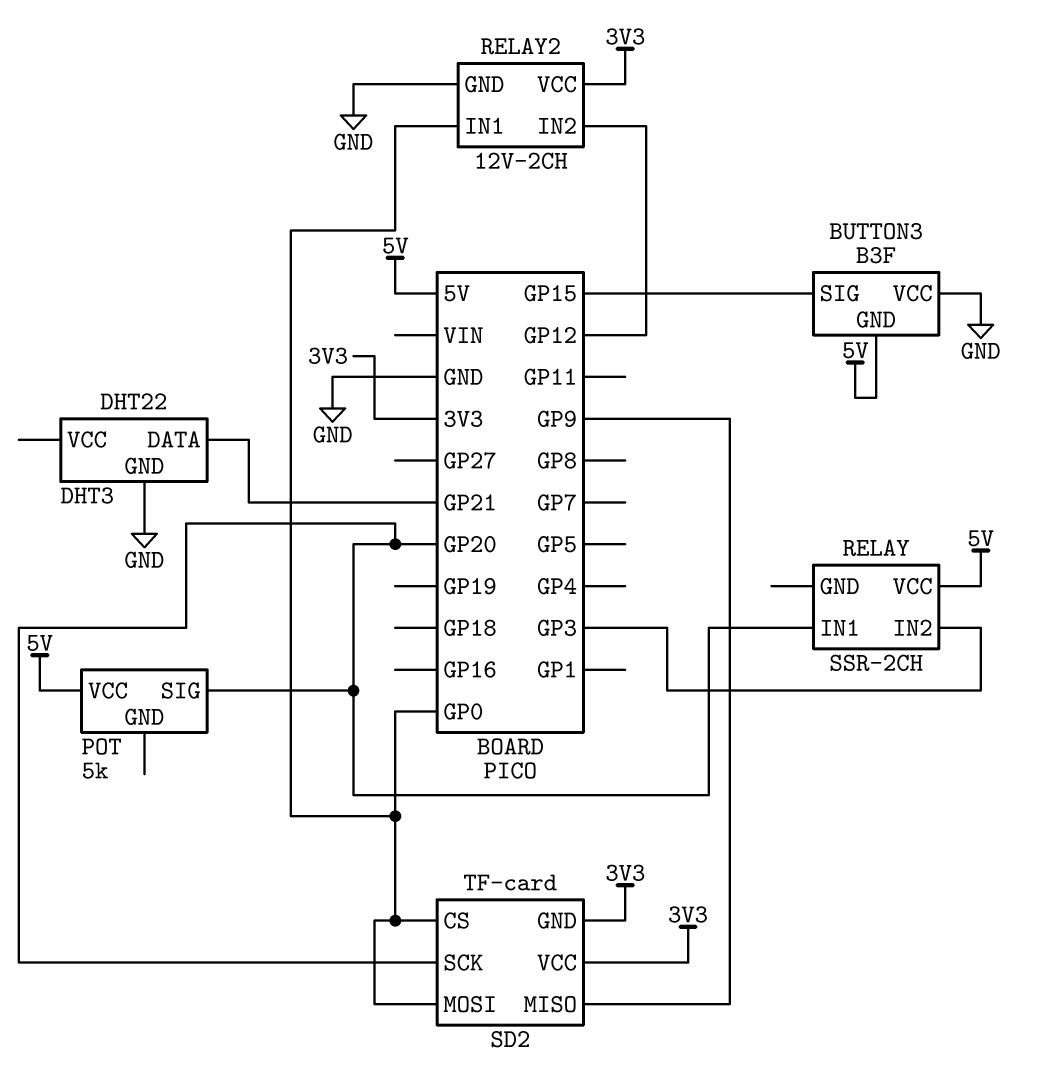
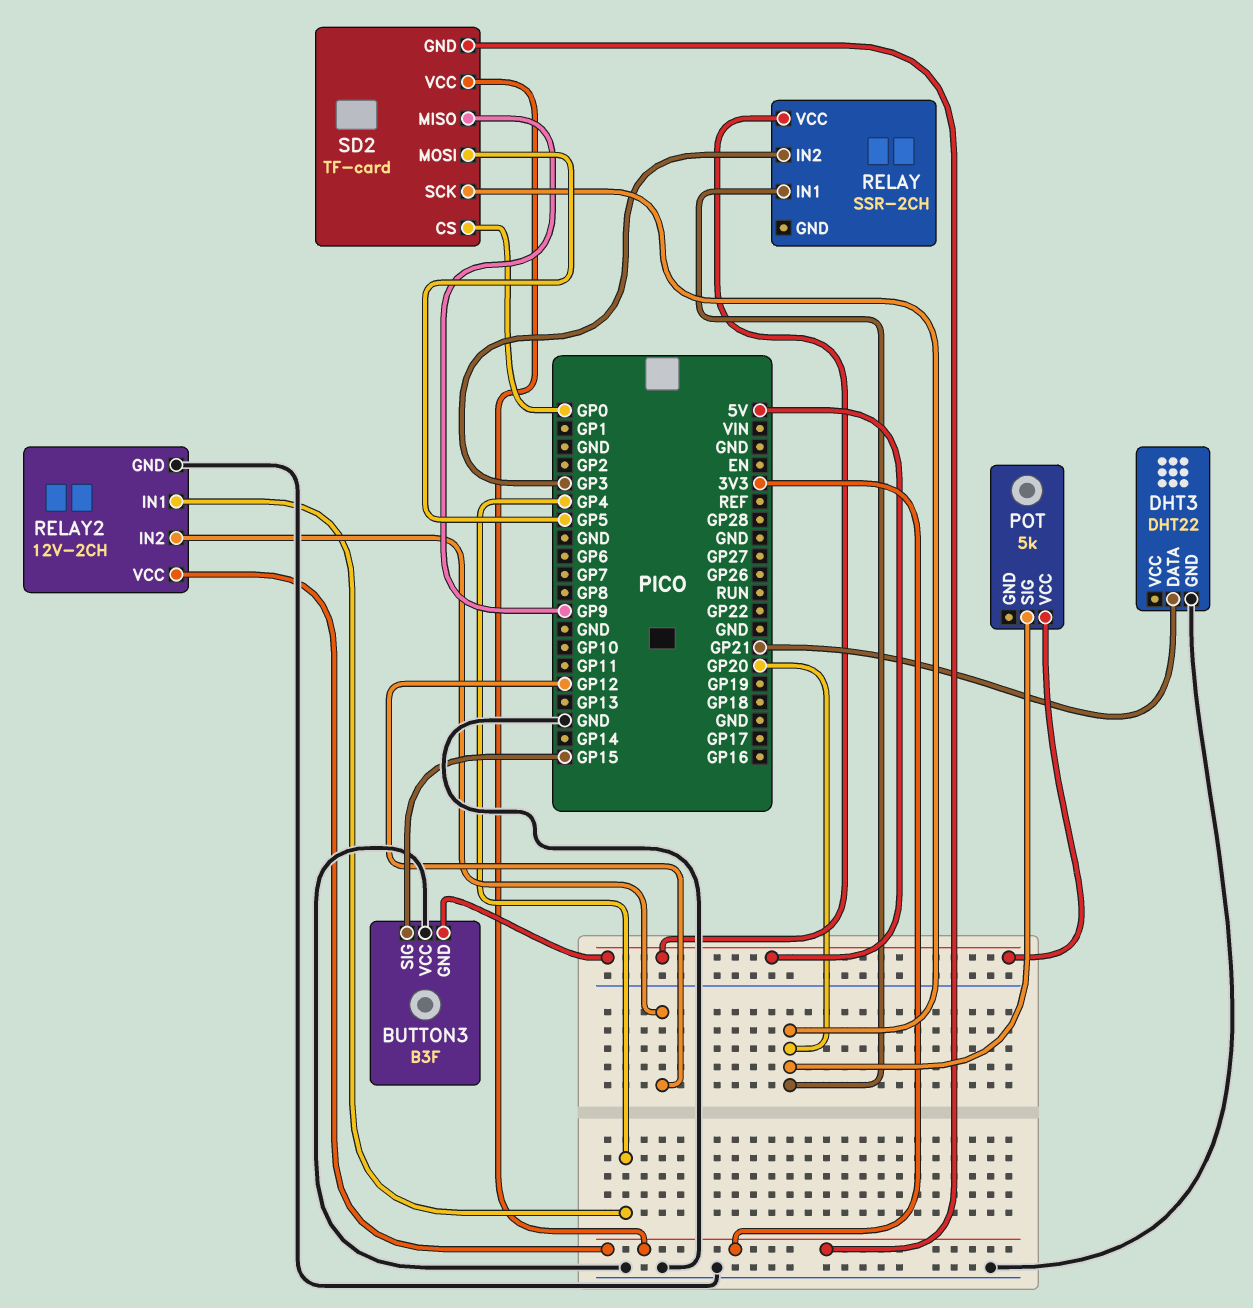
RELAY2 pin IN1: GP0 -> GP4
SD2 pin MOSI: GP0 -> GP5

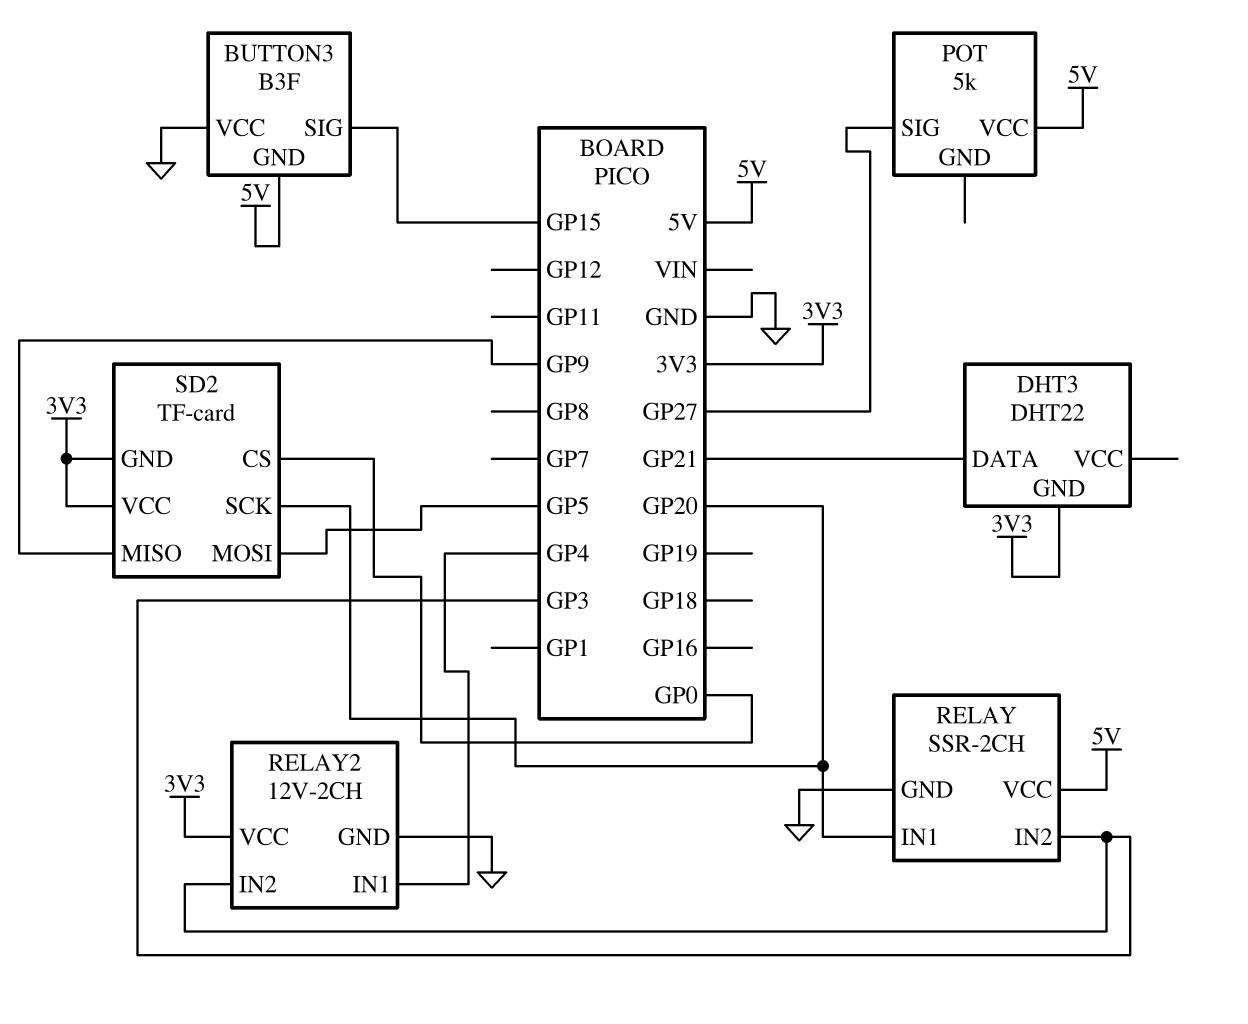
DHT3 pin GND: GND -> 3V3
POT pin SIG: GP20 -> GP27
RELAY pin GND: none -> GND
RELAY2 pin IN2: GP12 -> GP3

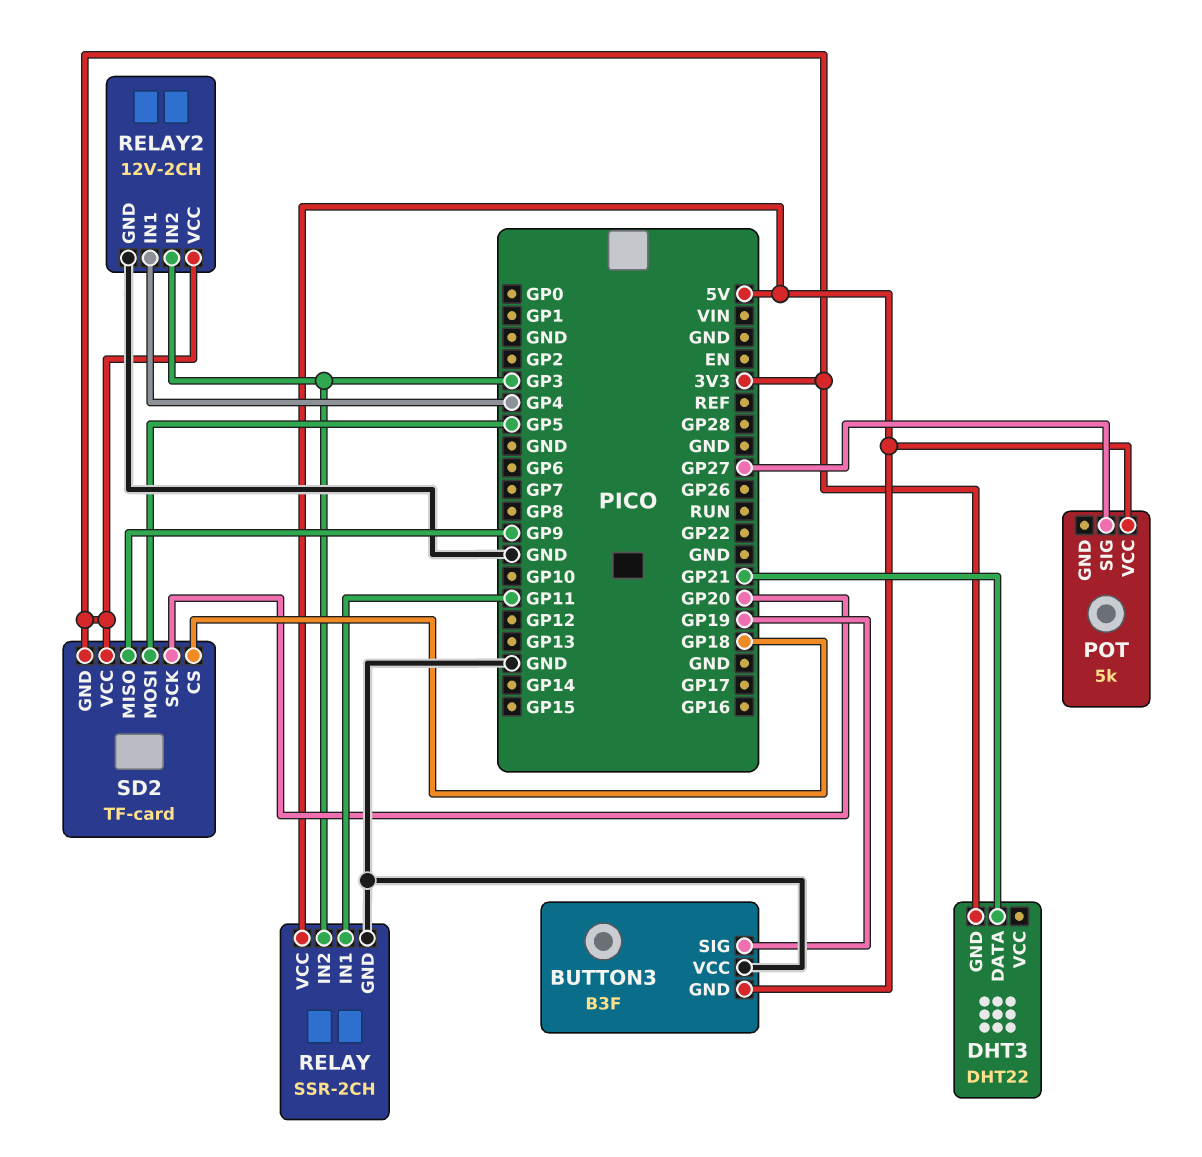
BUTTON3 pin SIG: GP15 -> GP19
RELAY pin IN1: GP20 -> GP11
SD2 pin CS: GP0 -> GP18

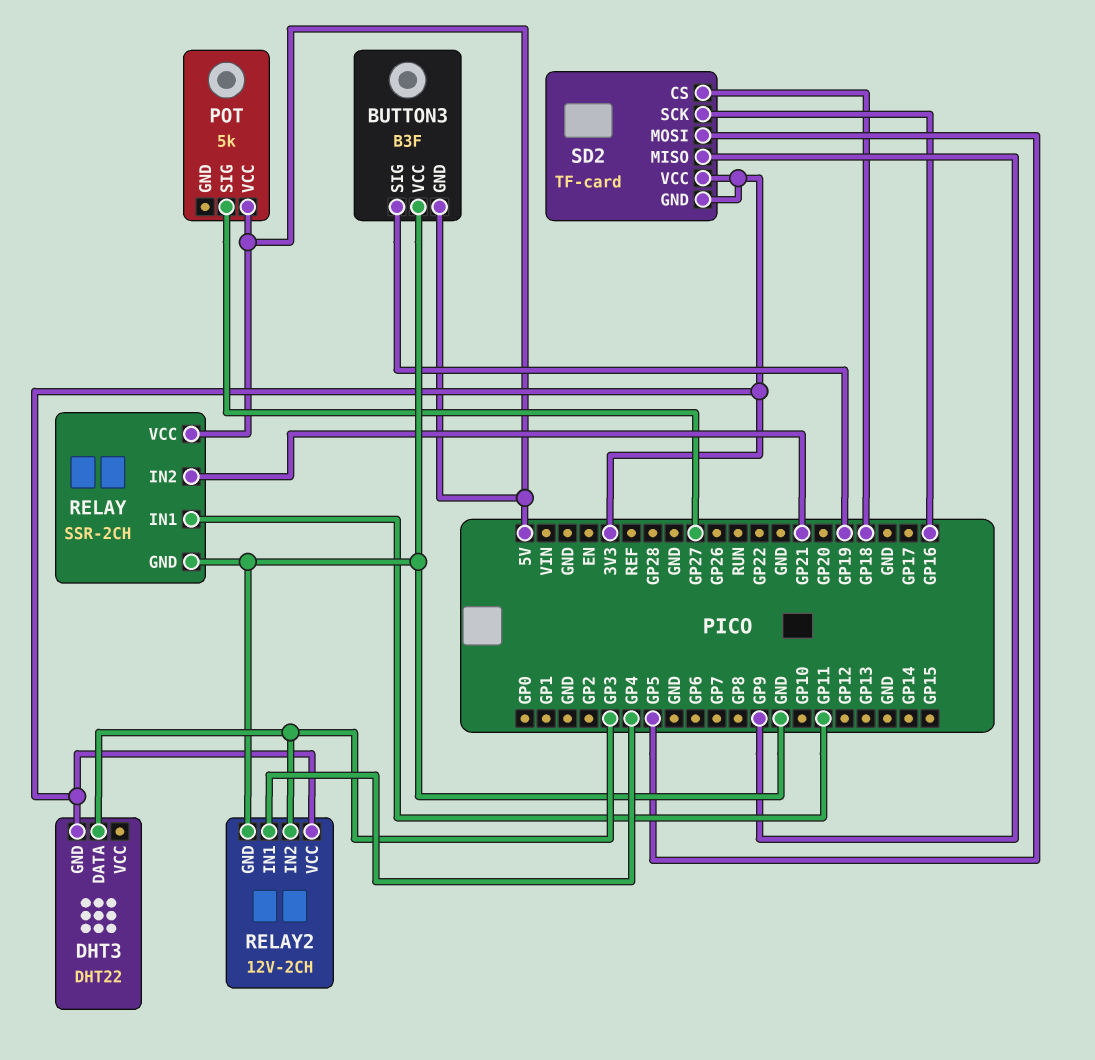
DHT3 pin DATA: GP21 -> GP3
RELAY pin IN2: GP3 -> GP21
SD2 pin SCK: GP20 -> GP16

